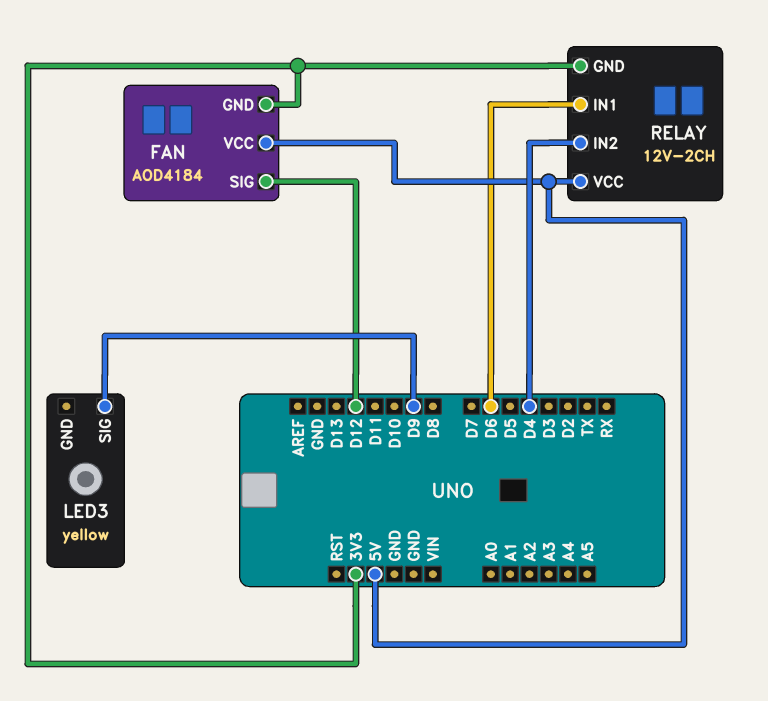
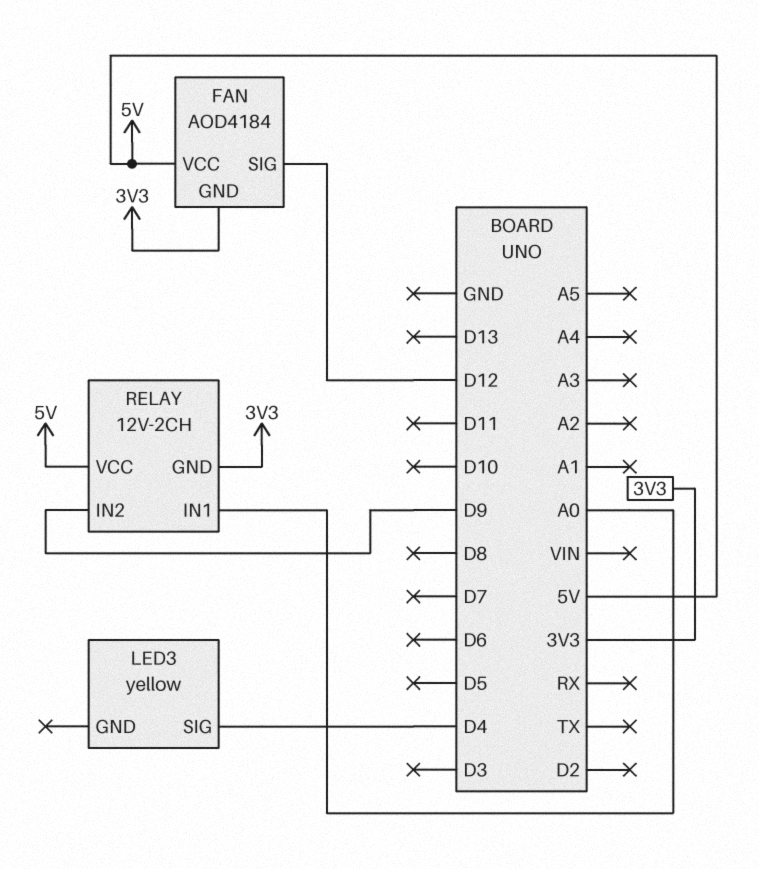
LED3 pin SIG: D9 -> D4
RELAY pin IN1: D6 -> A0
RELAY pin IN2: D4 -> D9

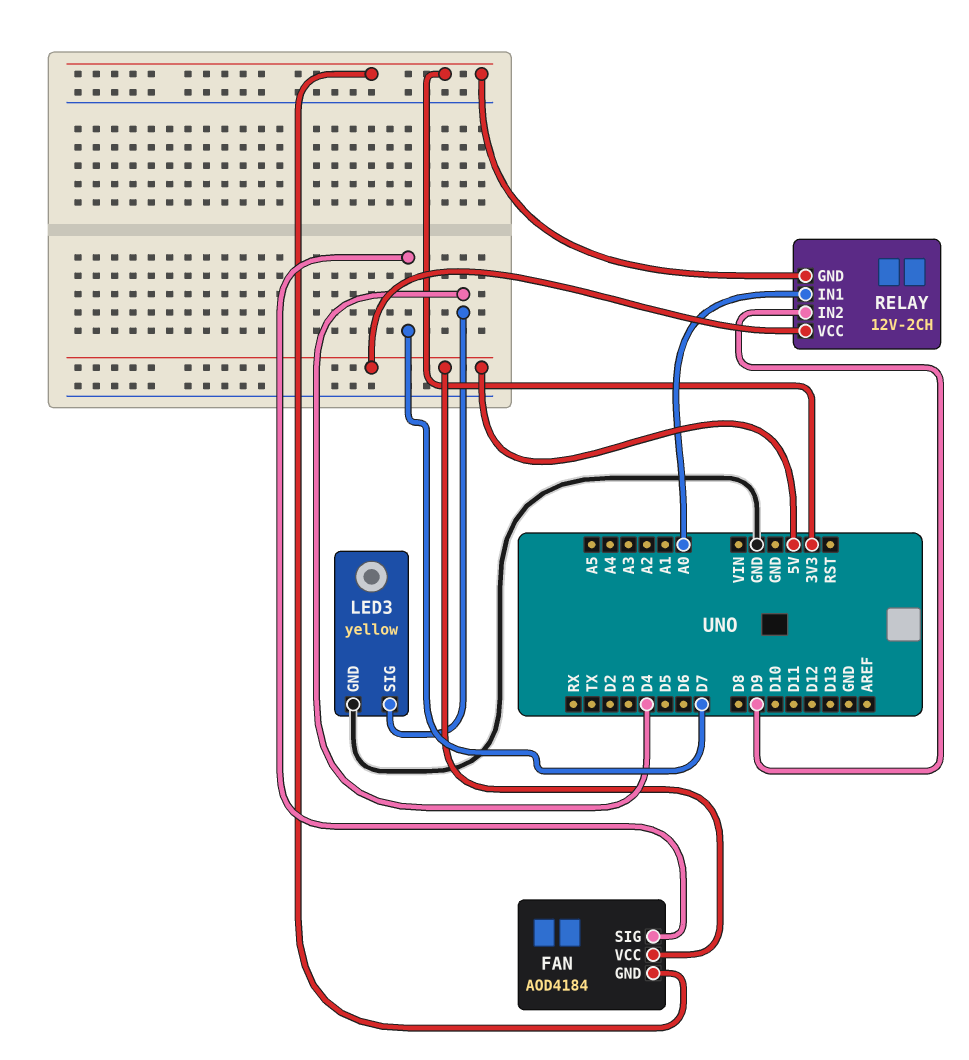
FAN pin SIG: D12 -> D7
LED3 pin GND: none -> GND

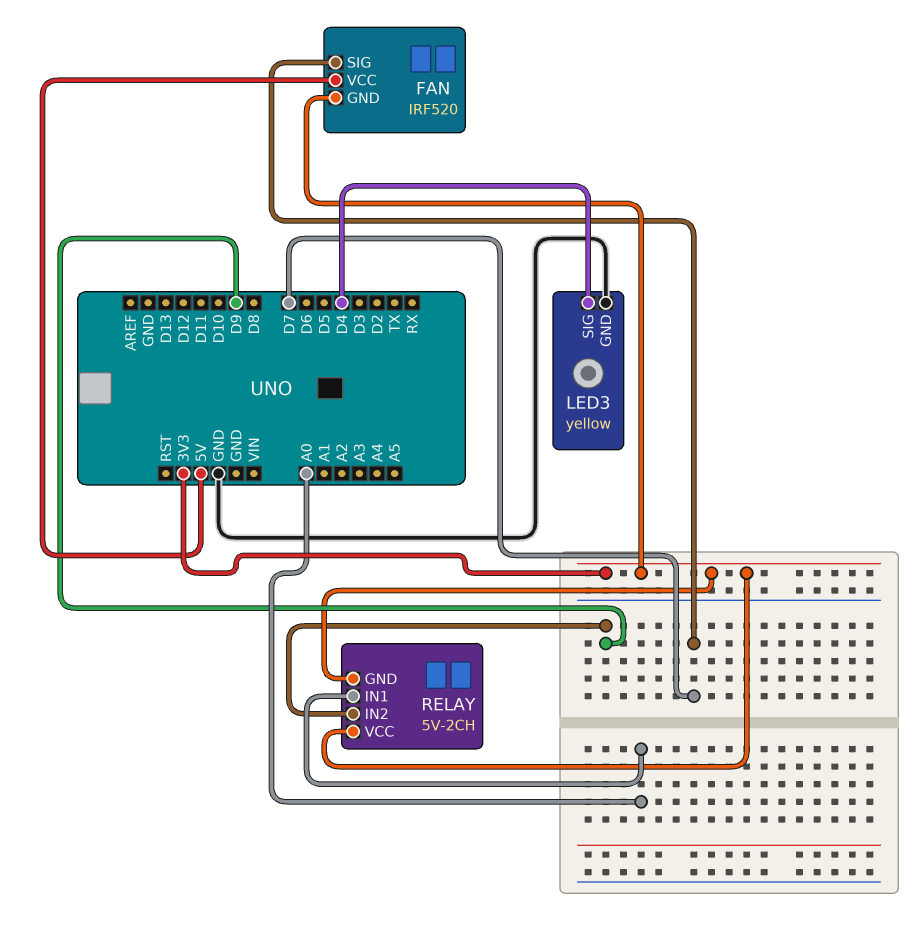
FAN: AOD4184 -> IRF520
RELAY: 12V-2CH -> 5V-2CH
RELAY pin VCC: 5V -> 3V3

